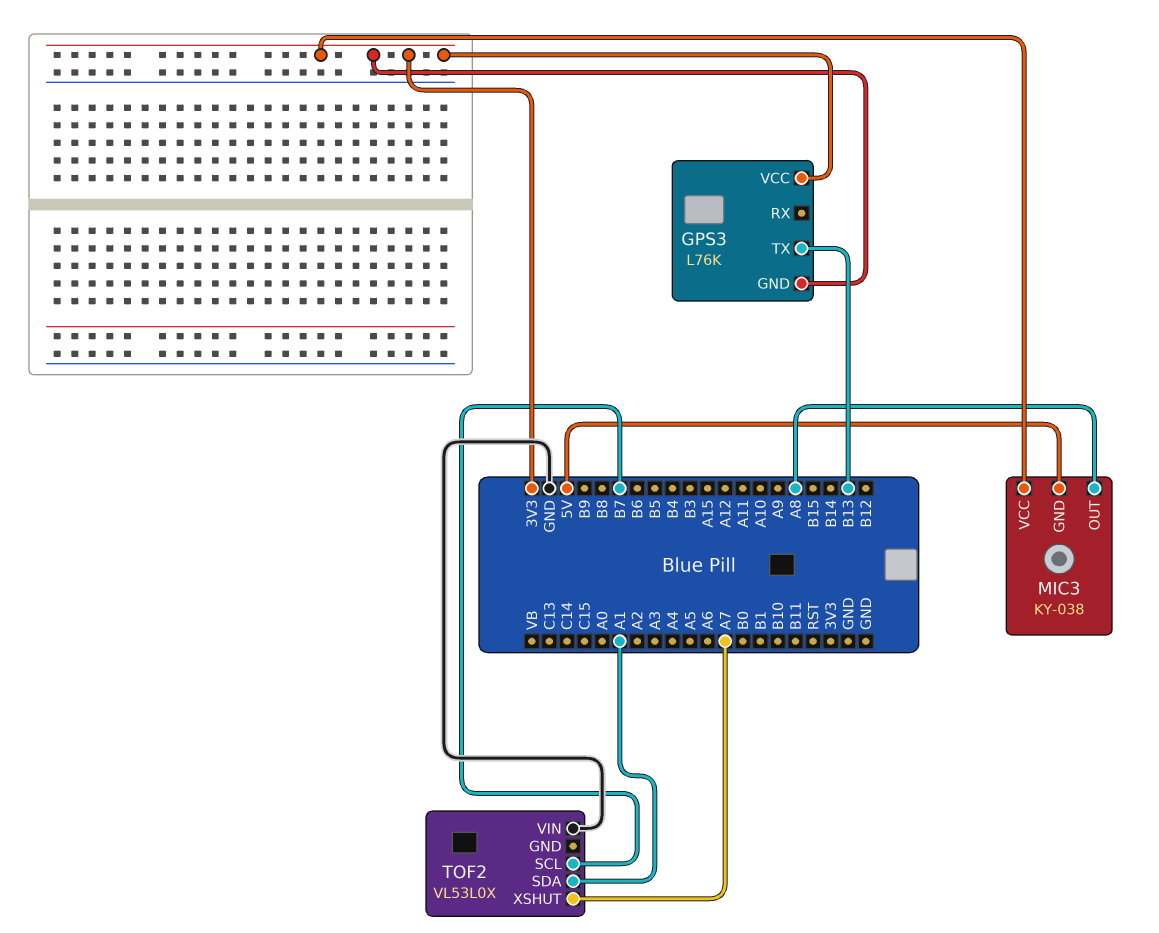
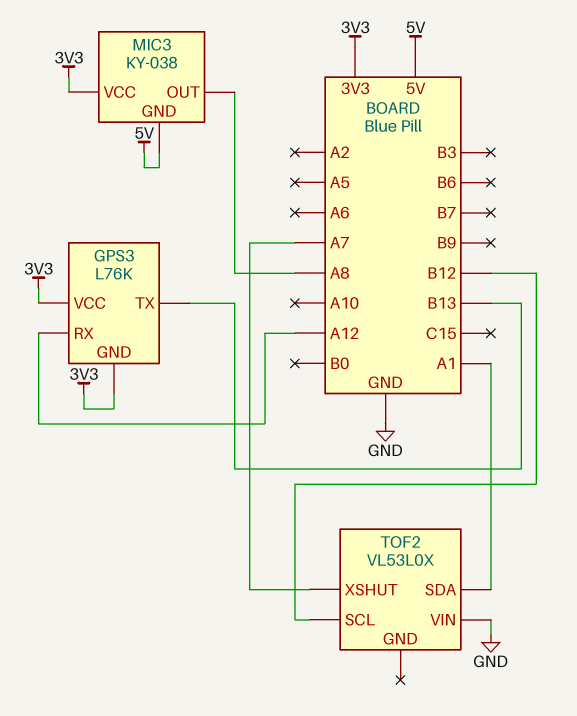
GPS3 pin RX: none -> A12
TOF2 pin SCL: B7 -> B12

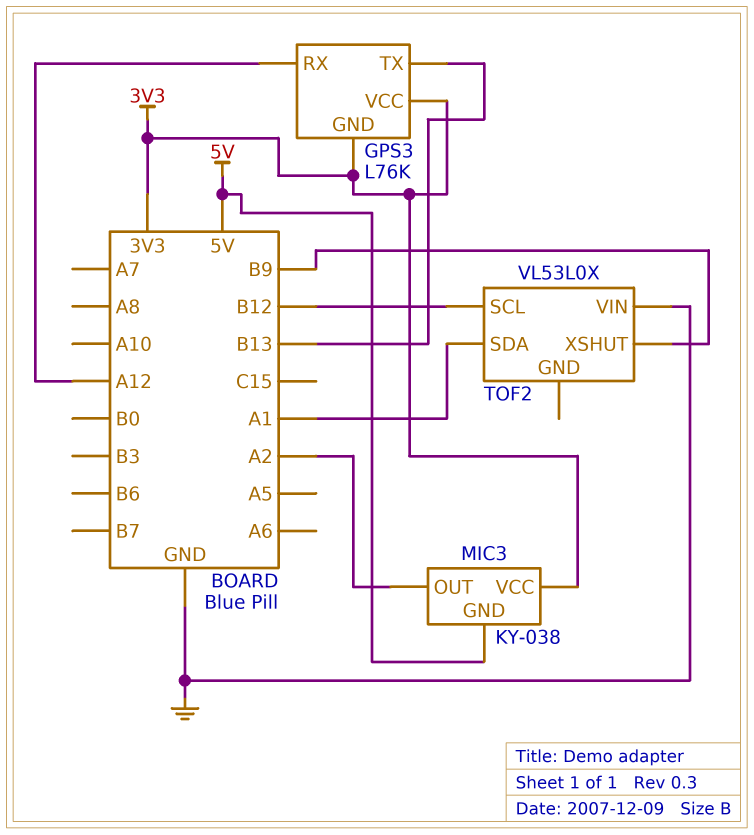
MIC3 pin OUT: A8 -> A2
TOF2 pin XSHUT: A7 -> B9

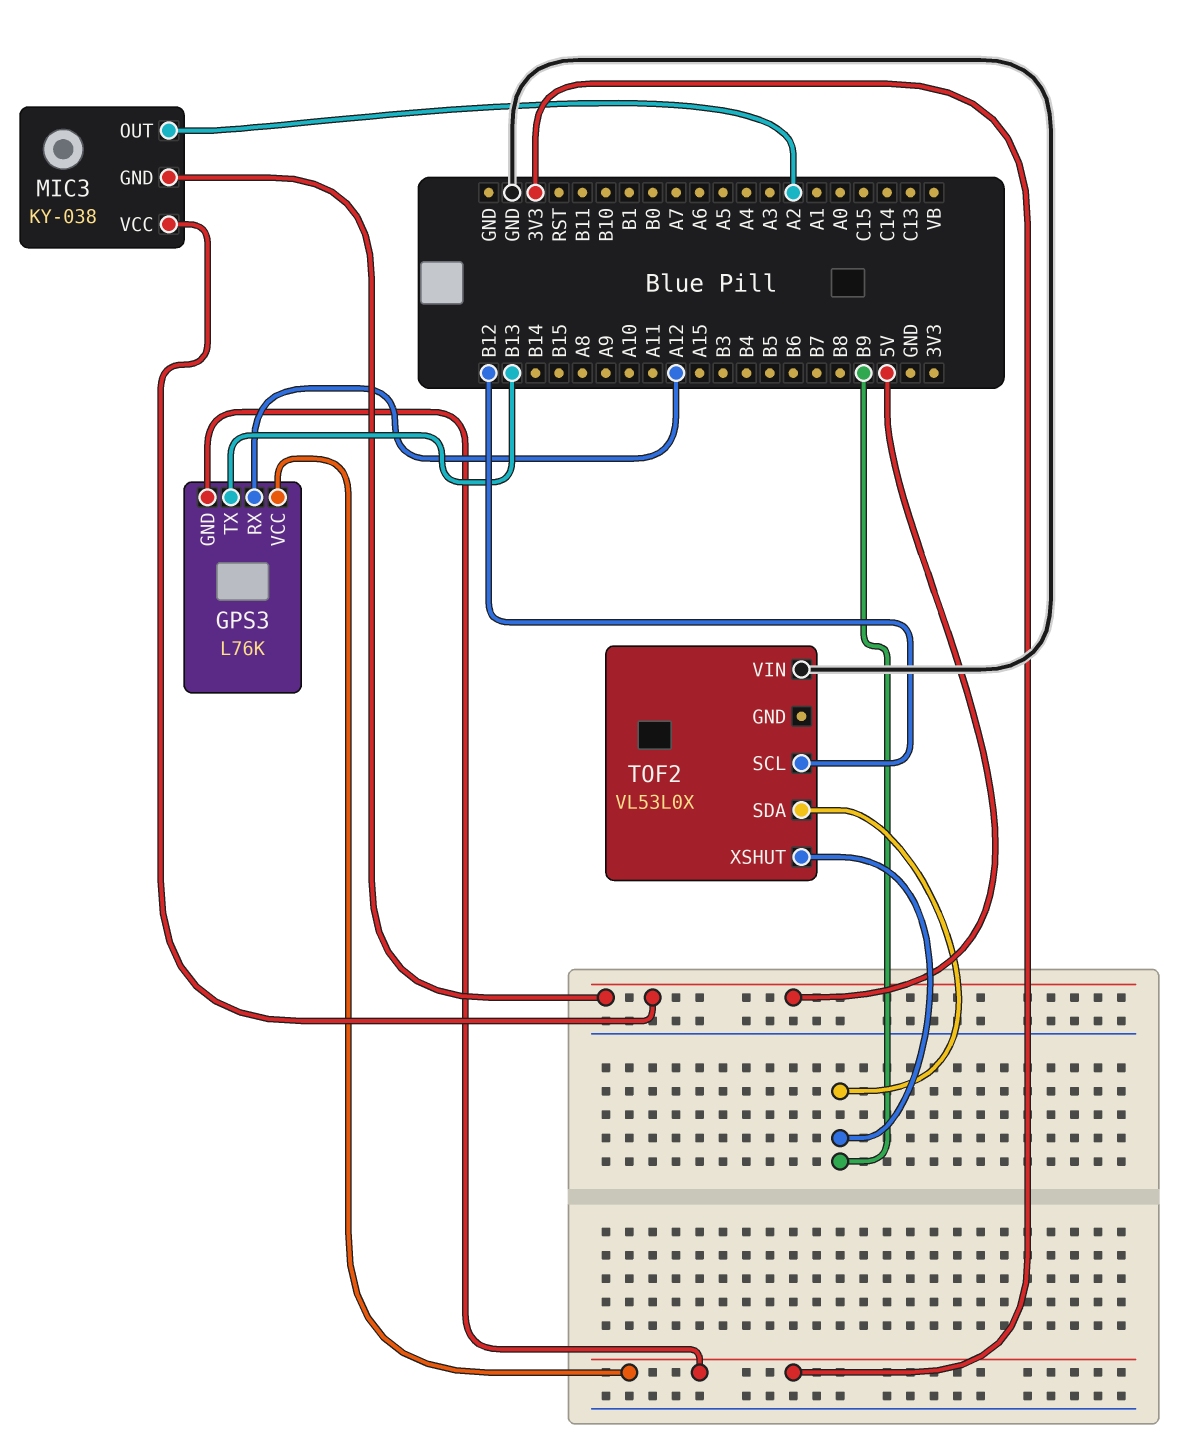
MIC3 pin VCC: 3V3 -> 5V
TOF2 pin SDA: A1 -> B9

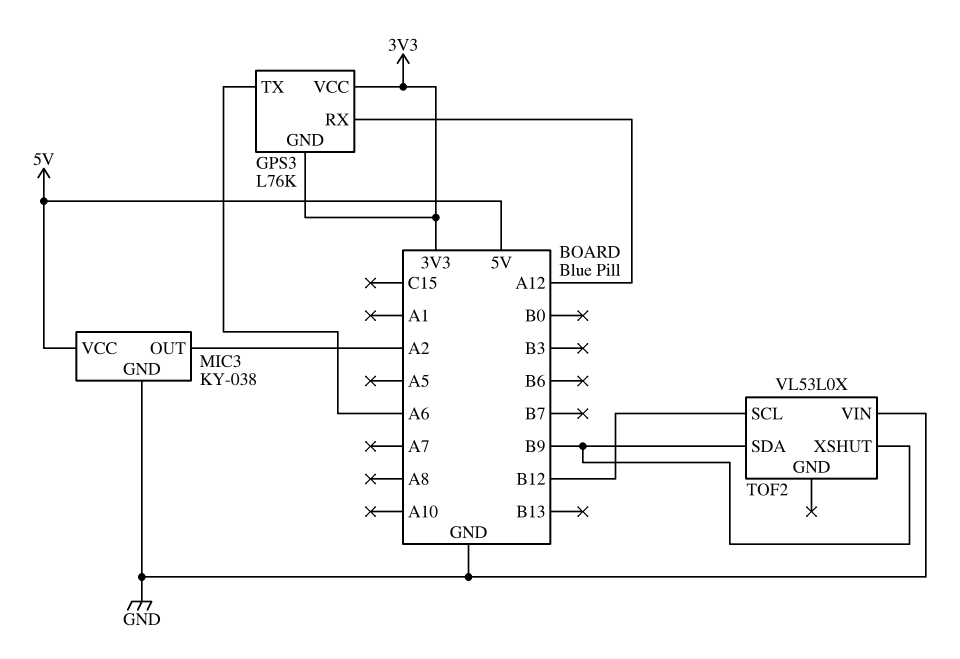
GPS3 pin TX: B13 -> A6
MIC3 pin GND: 5V -> GND

